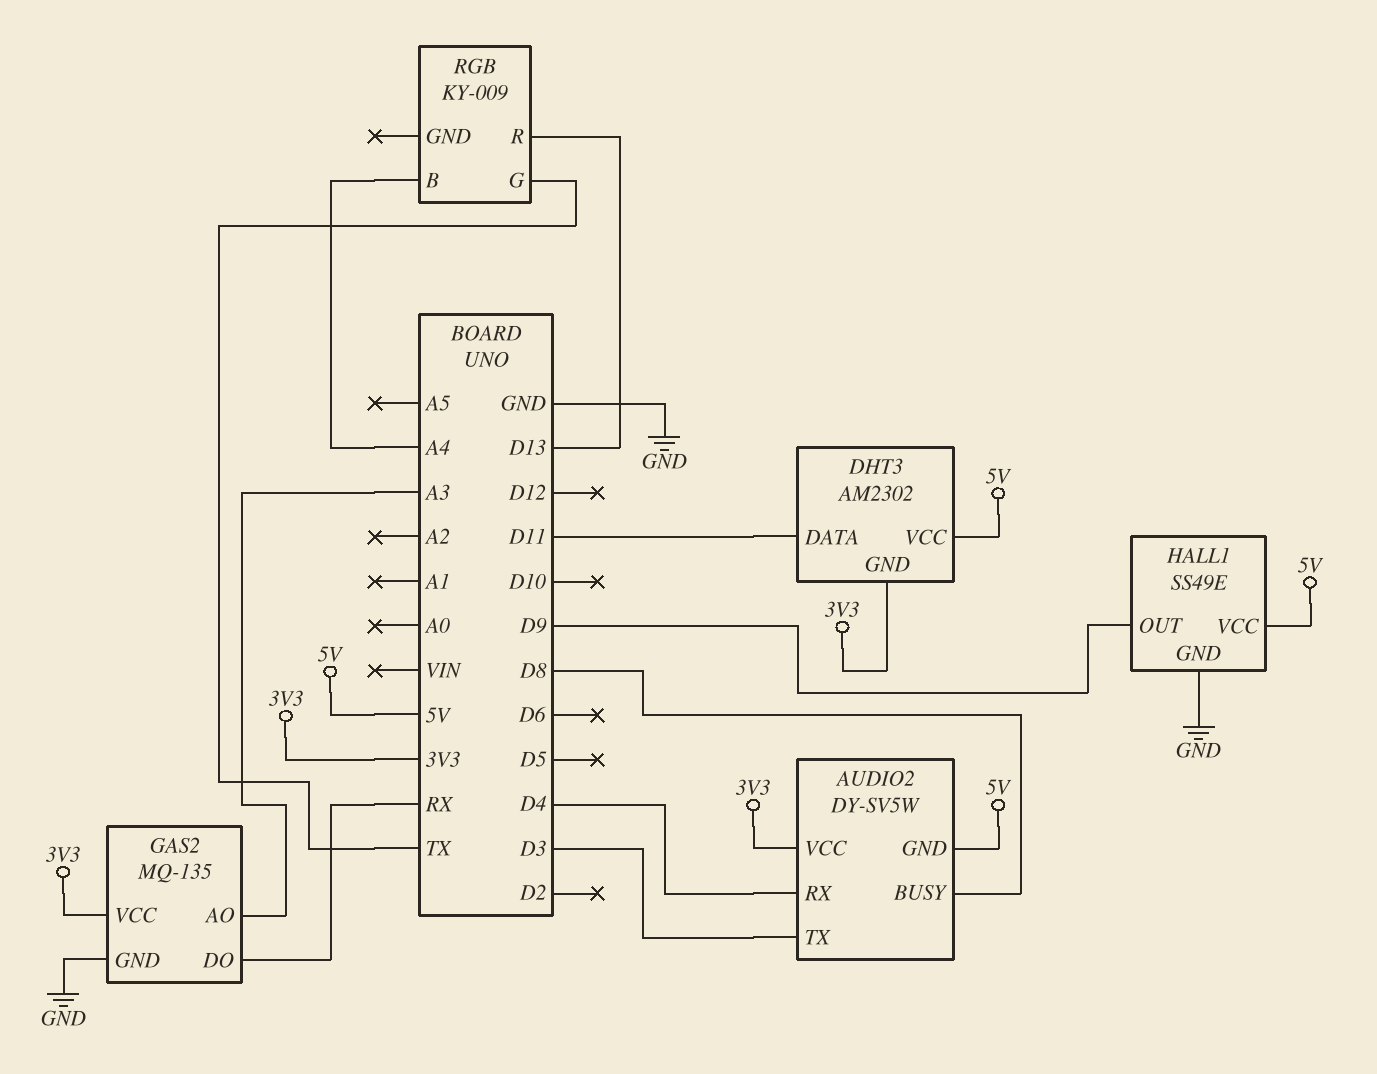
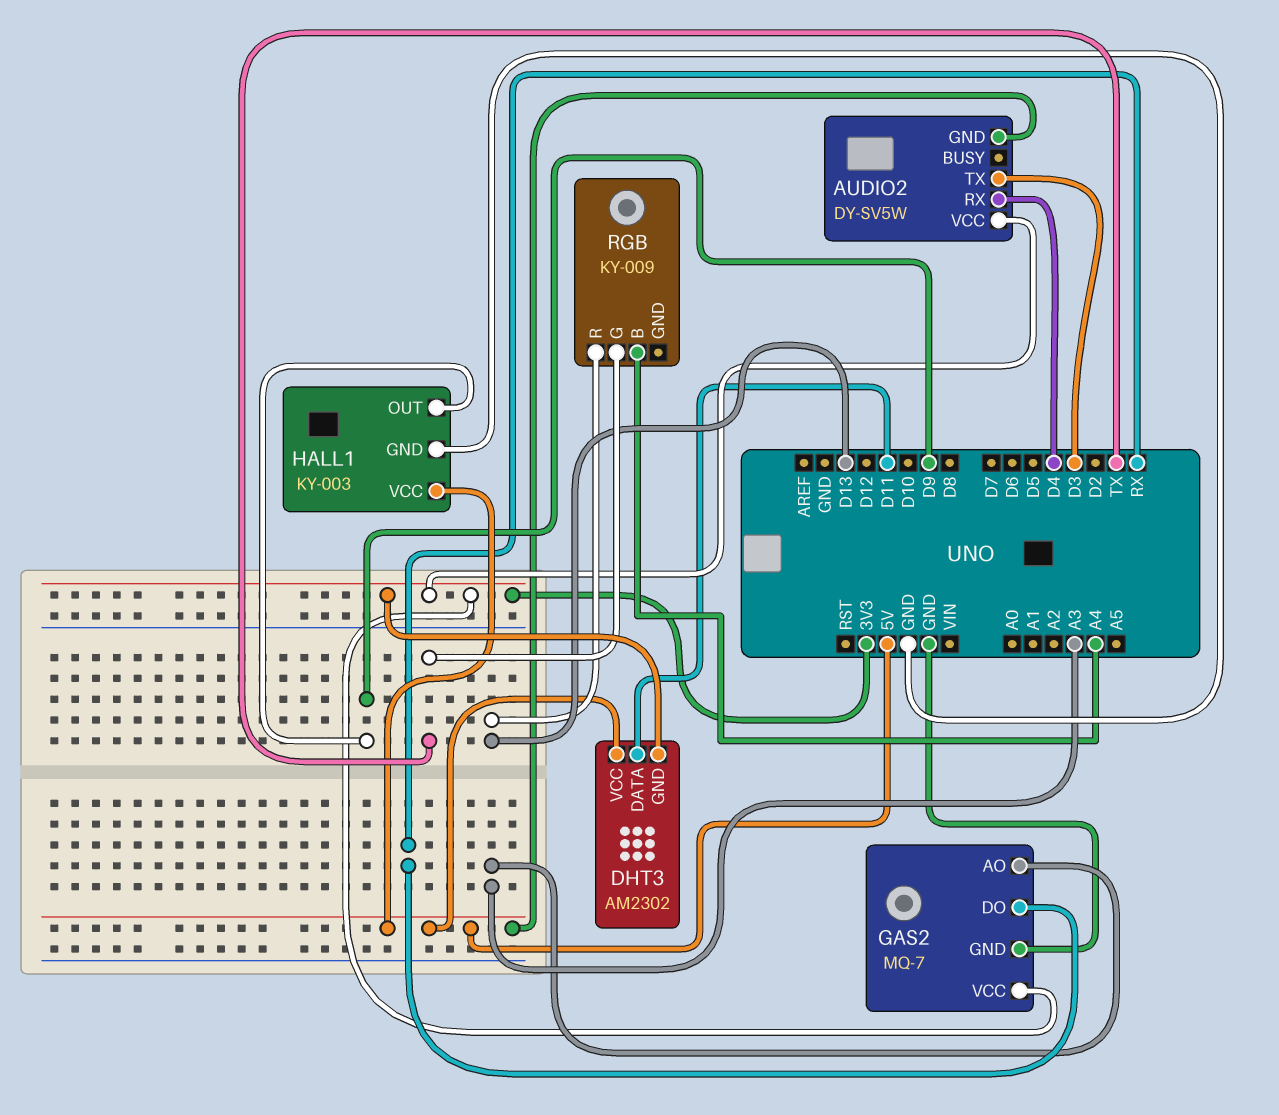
AUDIO2 pin BUSY: D8 -> none
GAS2: MQ-135 -> MQ-7
HALL1: SS49E -> KY-003

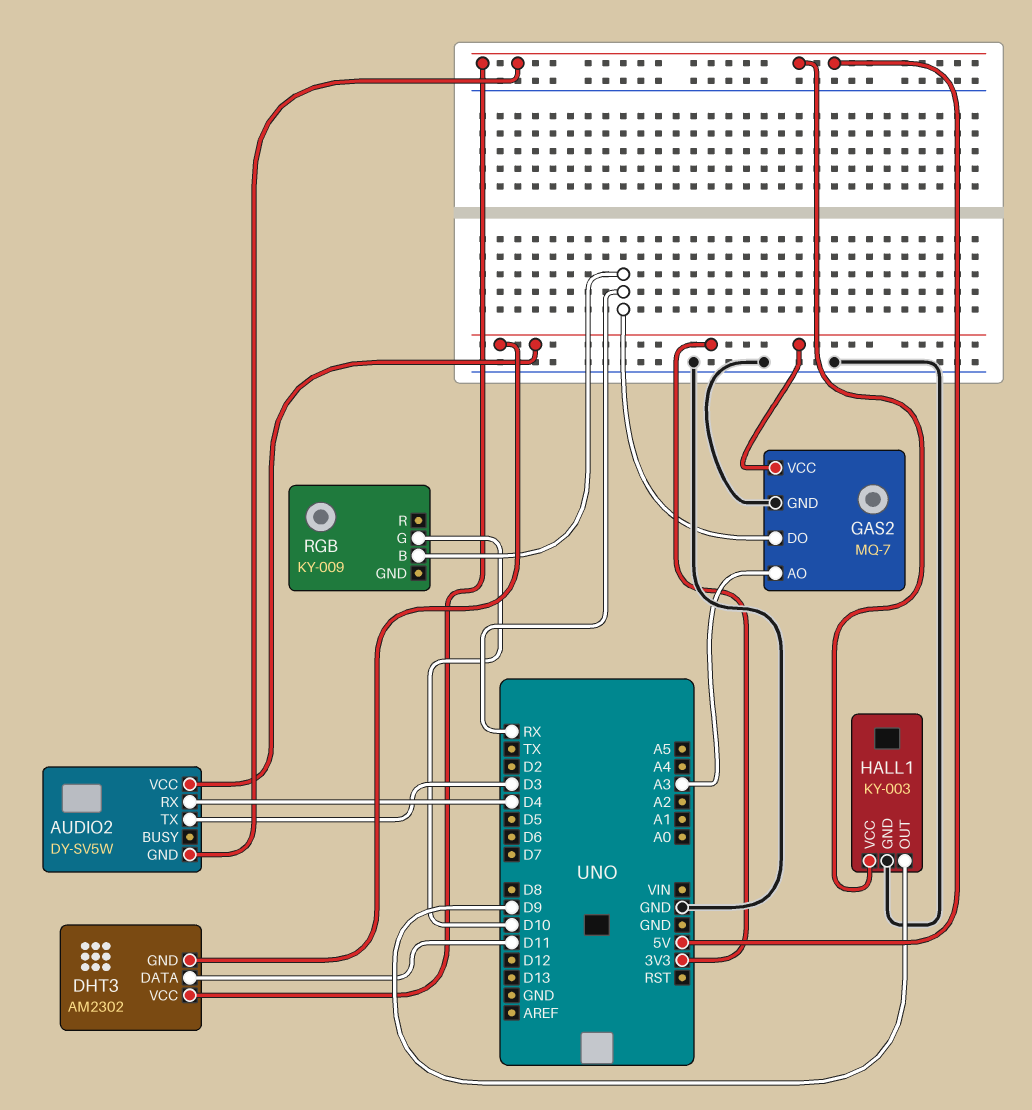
RGB pin B: A4 -> RX
RGB pin G: TX -> D10
RGB pin R: D13 -> none

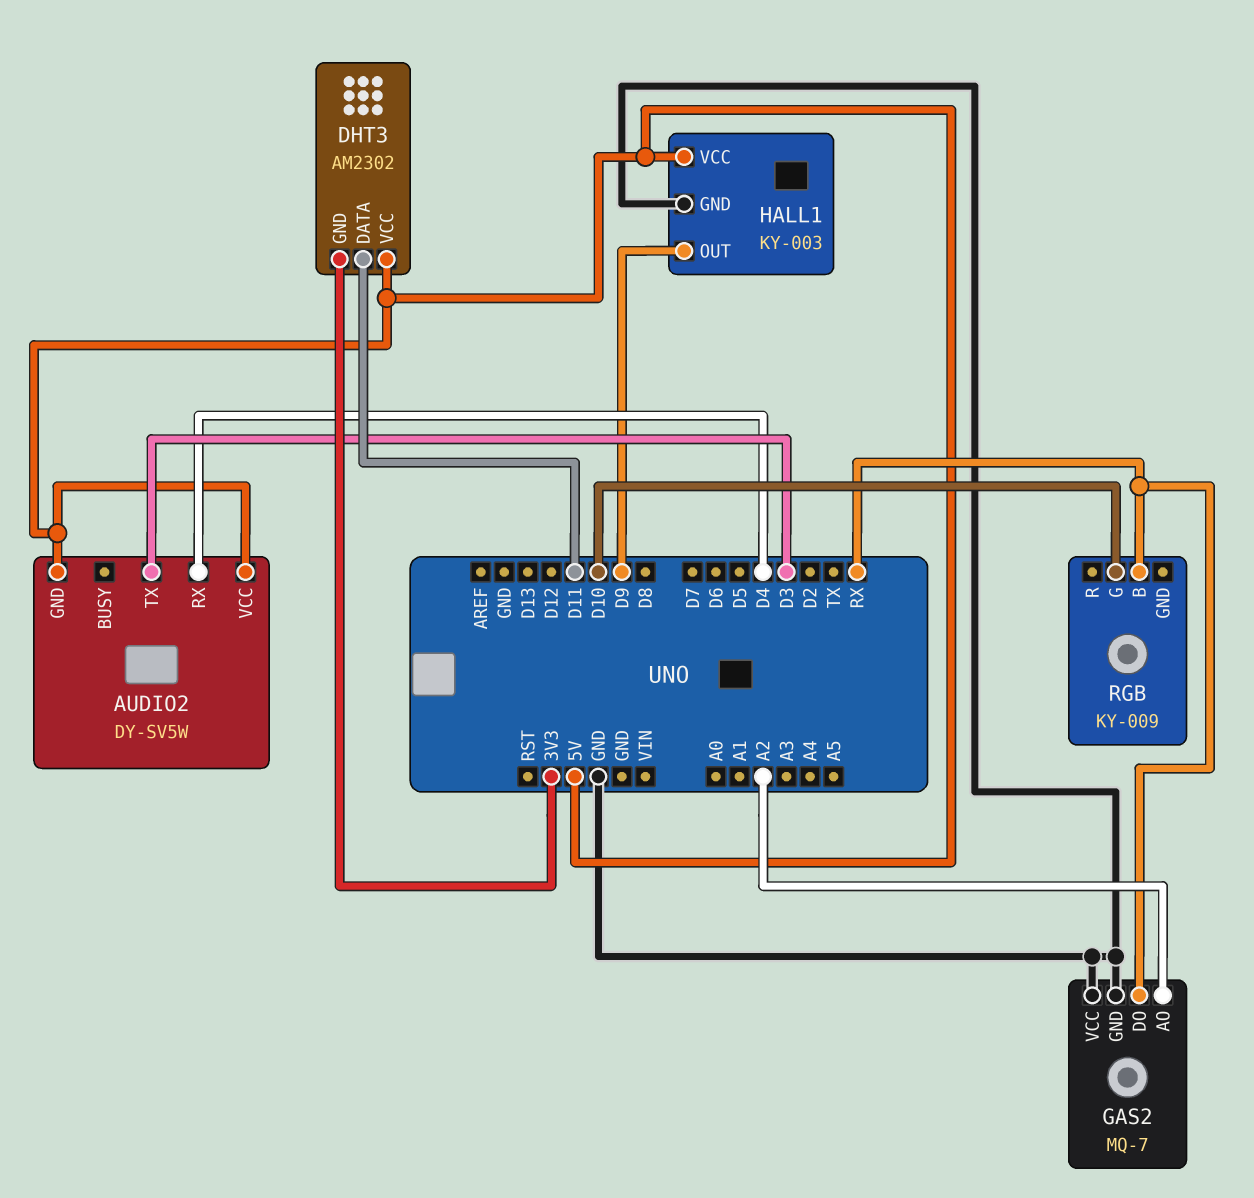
AUDIO2 pin VCC: 3V3 -> 5V
GAS2 pin AO: A3 -> A2
GAS2 pin VCC: 3V3 -> GND

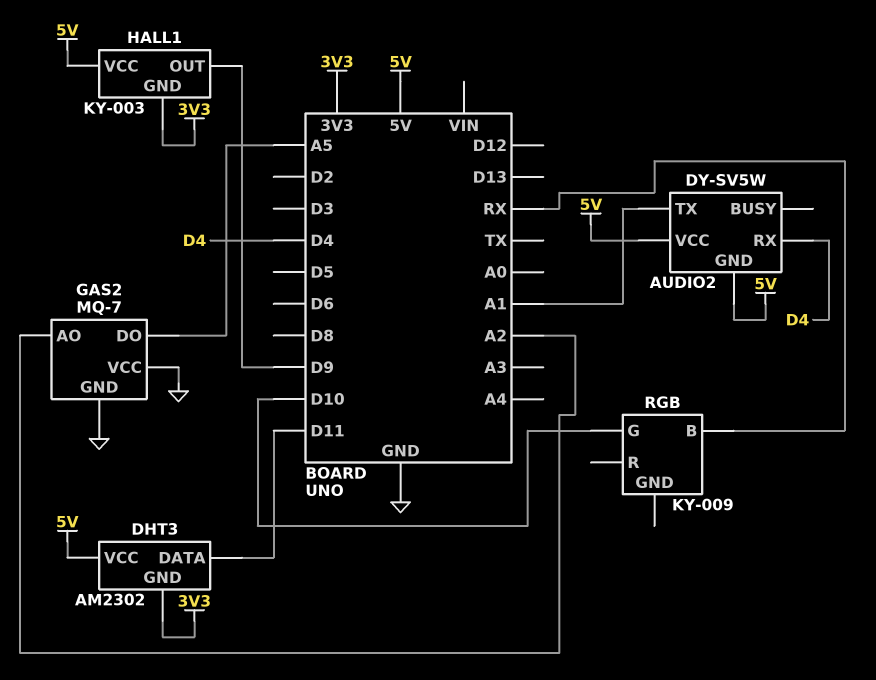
AUDIO2 pin TX: D3 -> A1
GAS2 pin DO: RX -> A5
HALL1 pin GND: GND -> 3V3

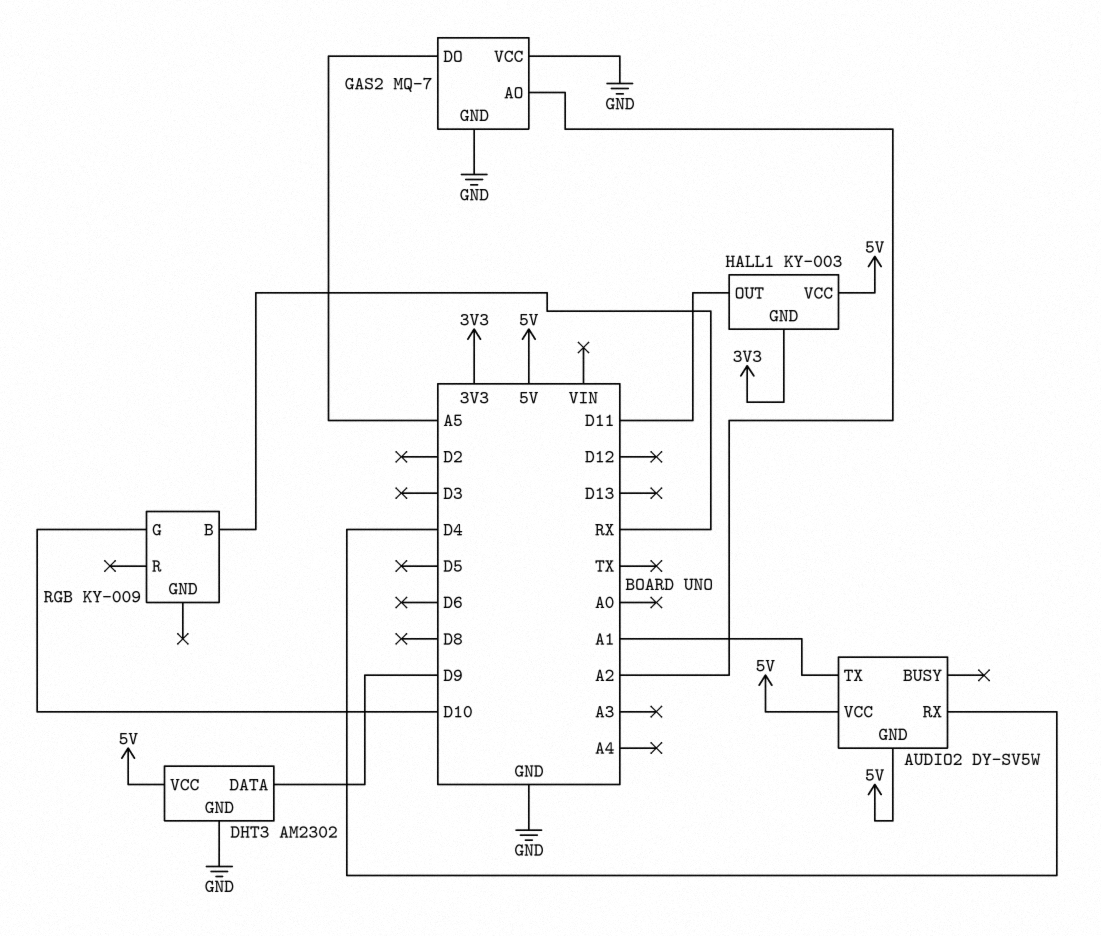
DHT3 pin DATA: D11 -> D9
DHT3 pin GND: 3V3 -> GND
HALL1 pin OUT: D9 -> D11

